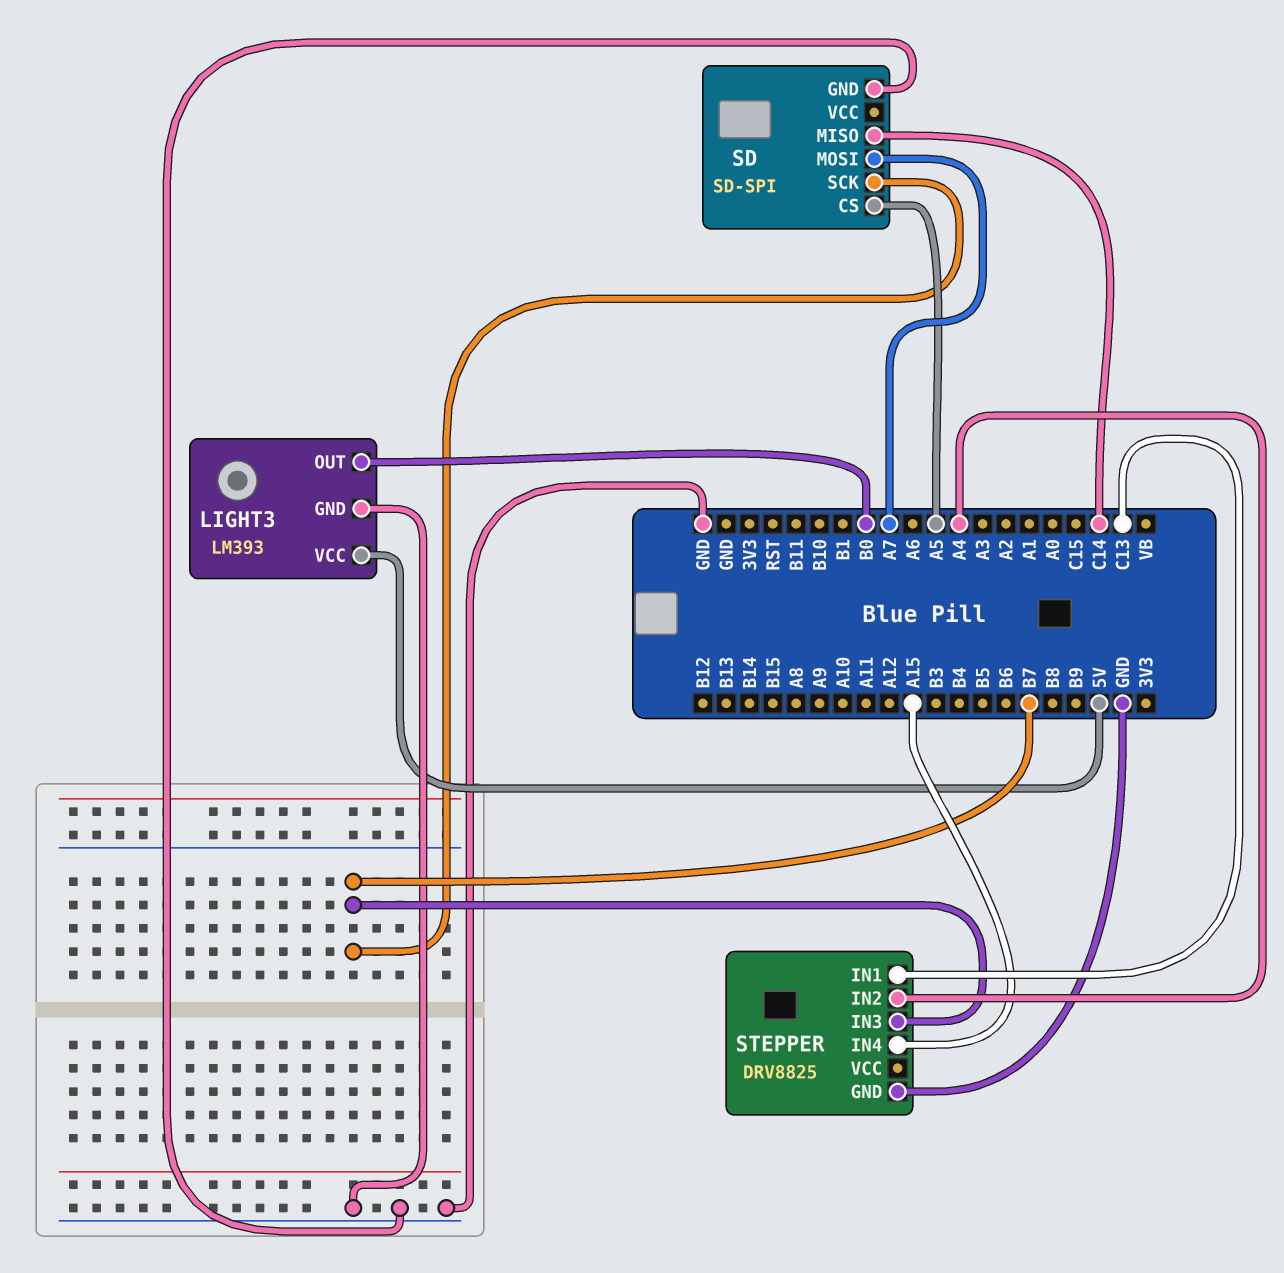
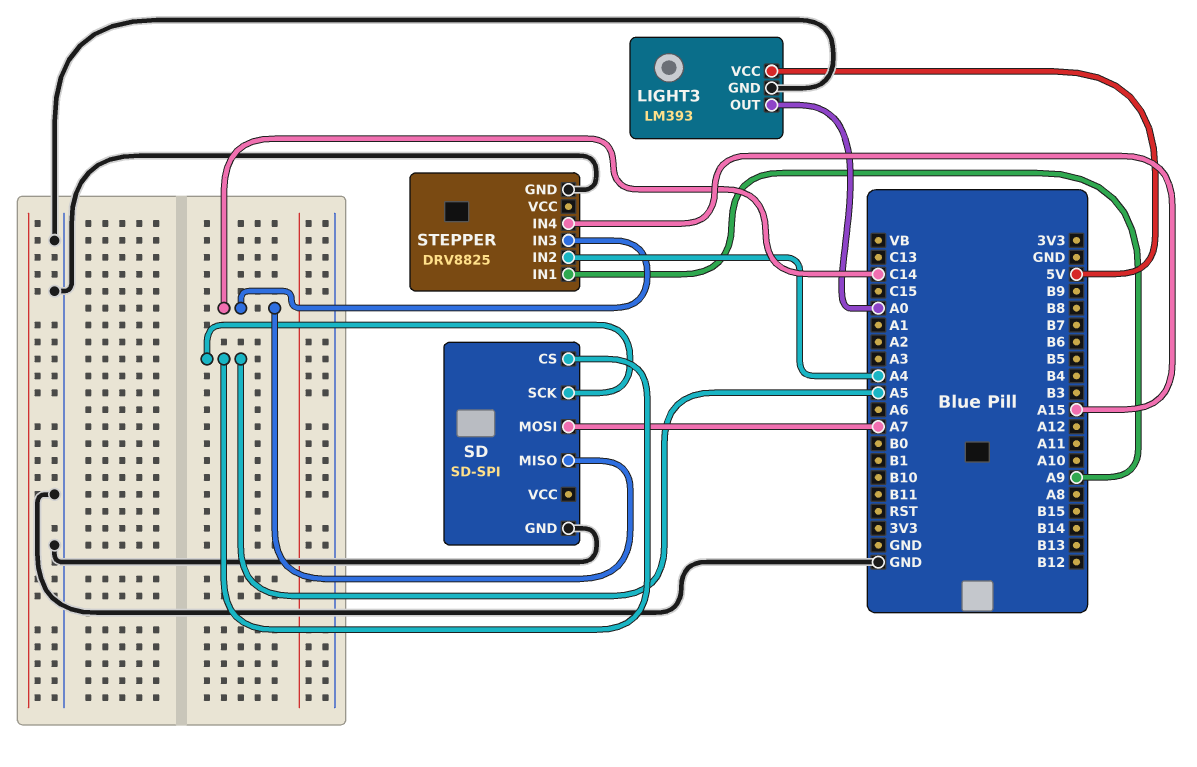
LIGHT3 pin OUT: B0 -> A0
SD pin SCK: B7 -> A5
STEPPER pin IN1: C13 -> A9
STEPPER pin IN3: B7 -> C14

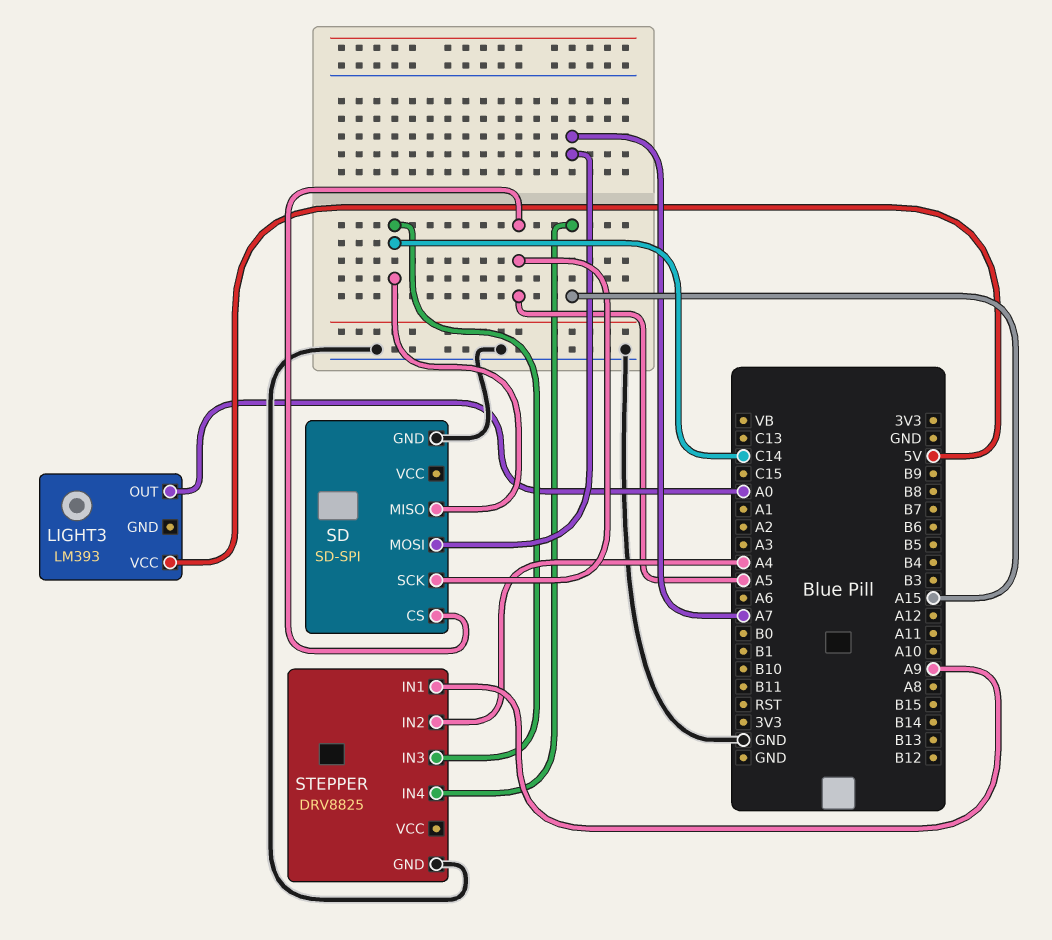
LIGHT3 pin GND: GND -> none

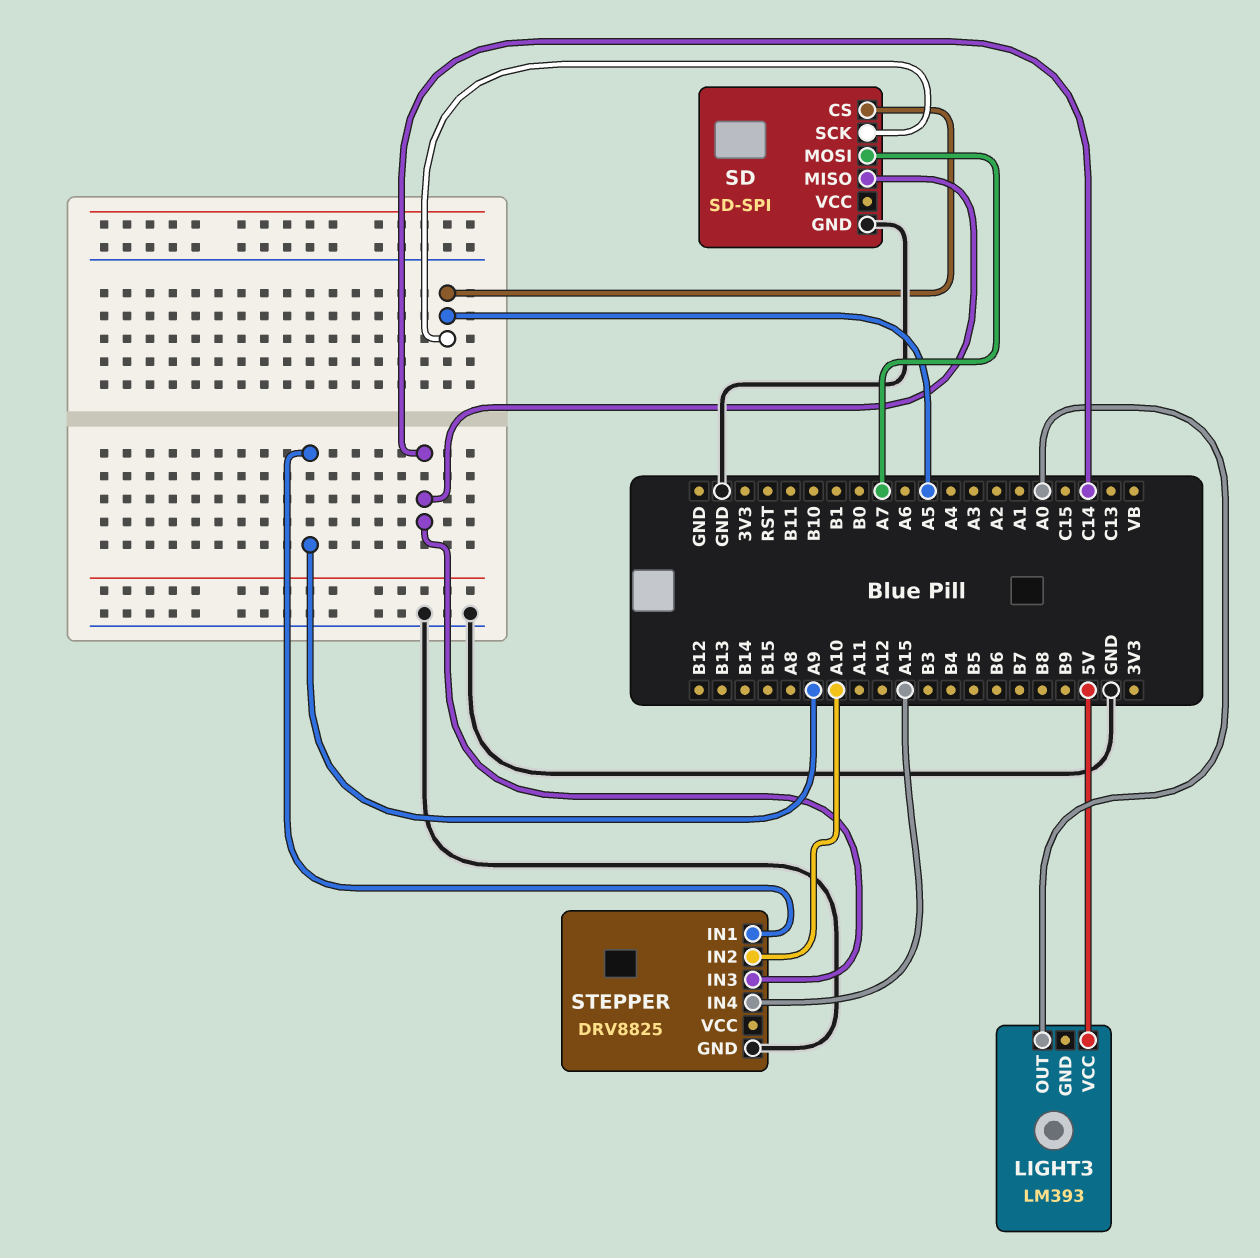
STEPPER pin IN2: A4 -> A10

